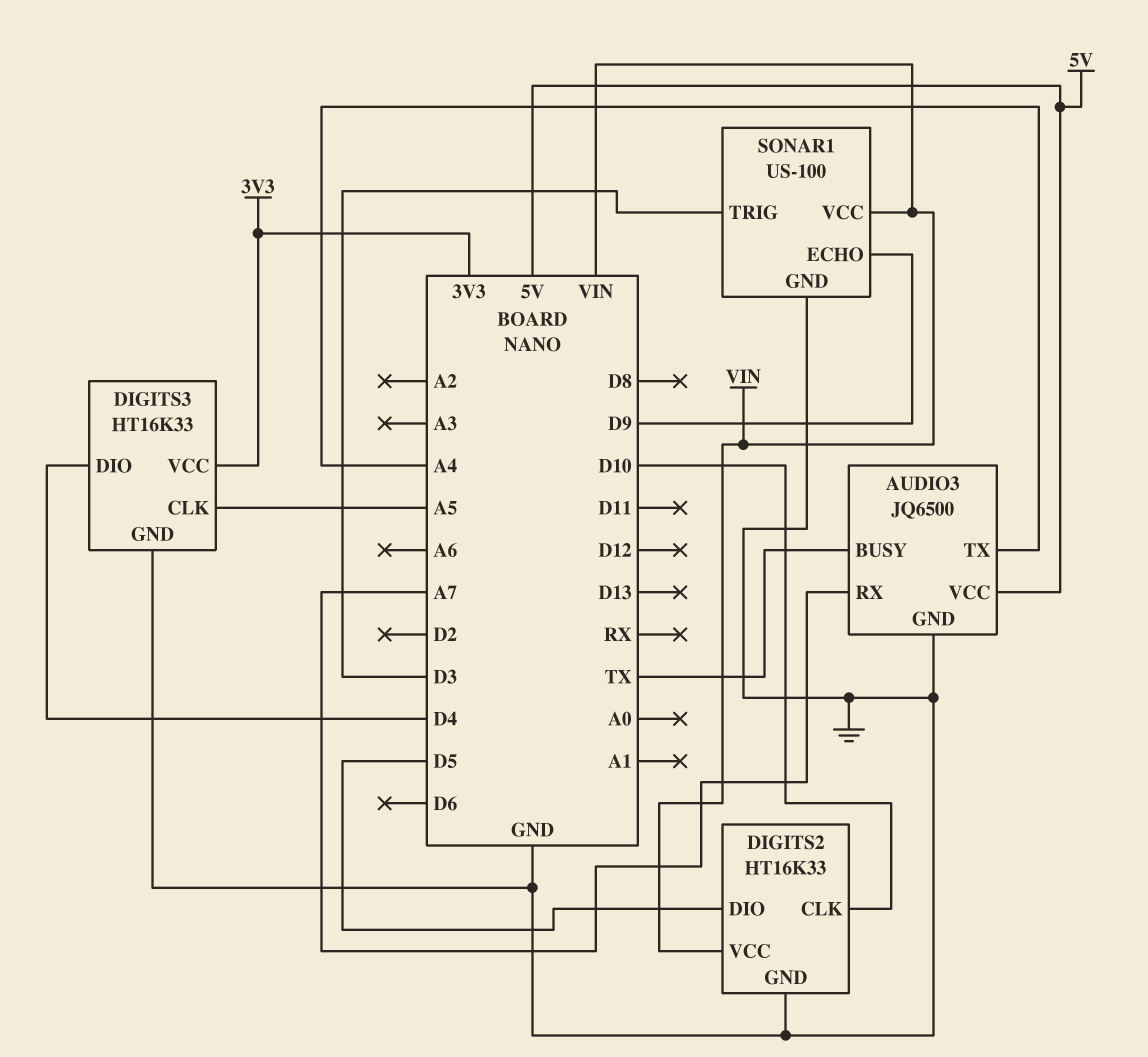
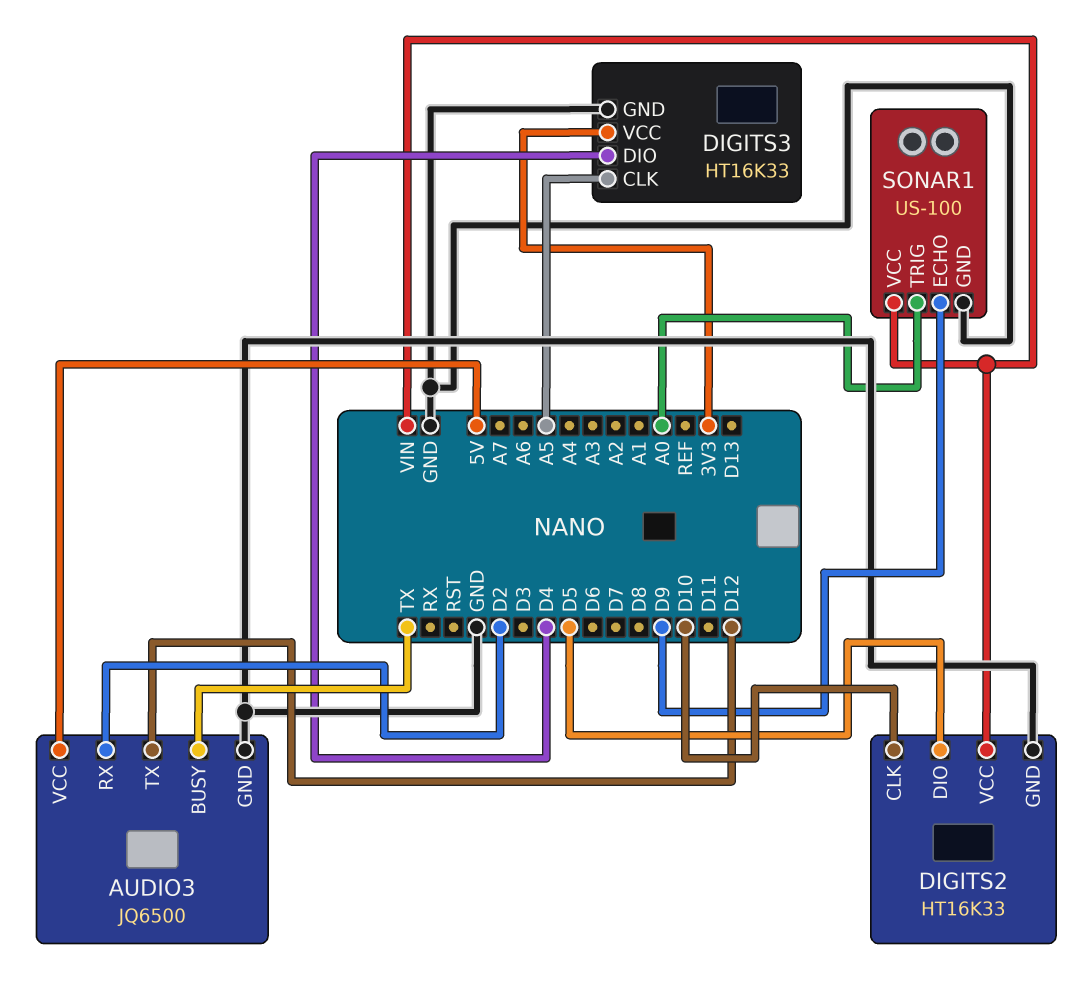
AUDIO3 pin RX: A7 -> D2
AUDIO3 pin TX: A4 -> D12
SONAR1 pin TRIG: D3 -> A0

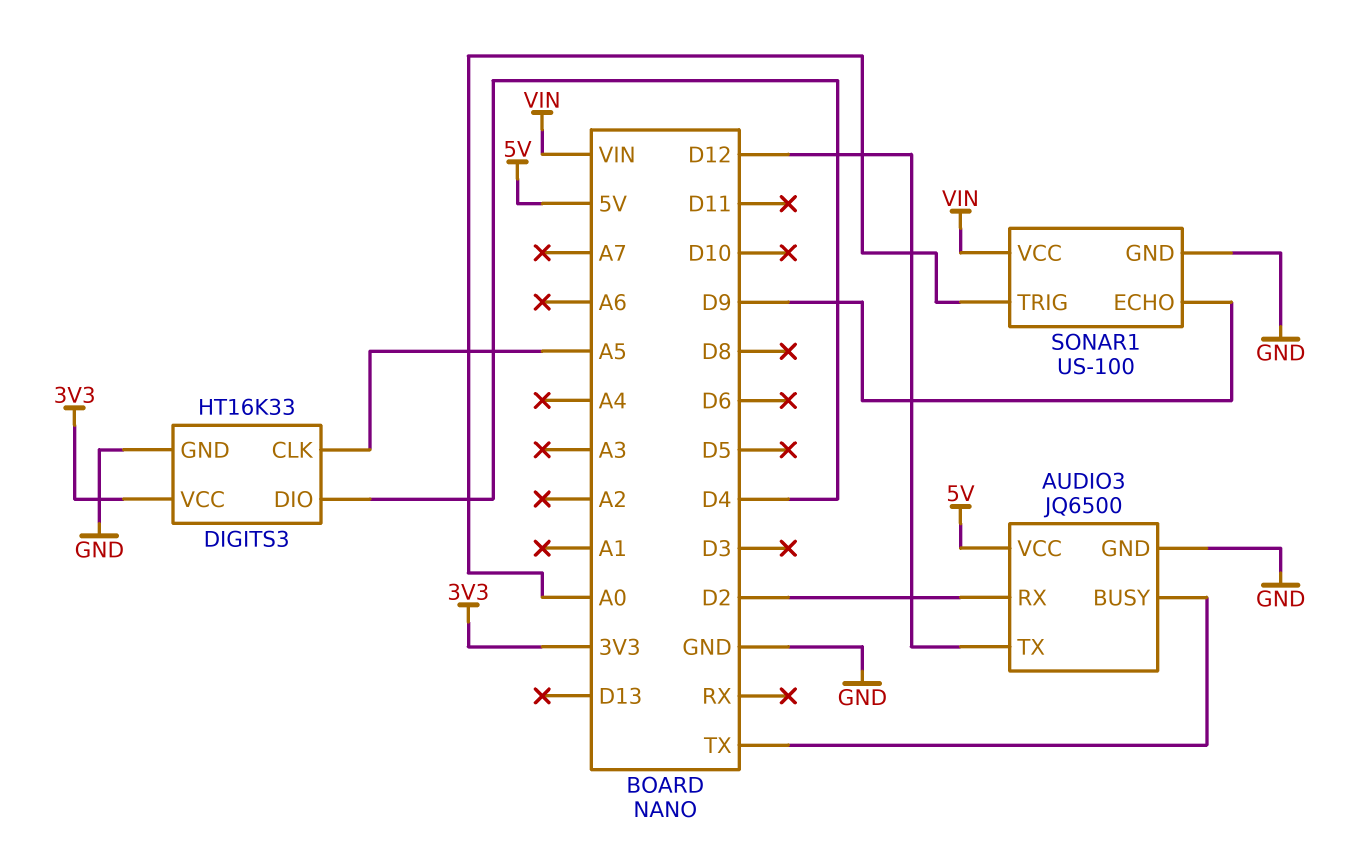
DIGITS2: HT16K33 -> none
DIGITS2 pin CLK: D10 -> none
DIGITS2 pin DIO: D5 -> none
DIGITS2 pin GND: GND -> none
DIGITS2 pin VCC: VIN -> none

